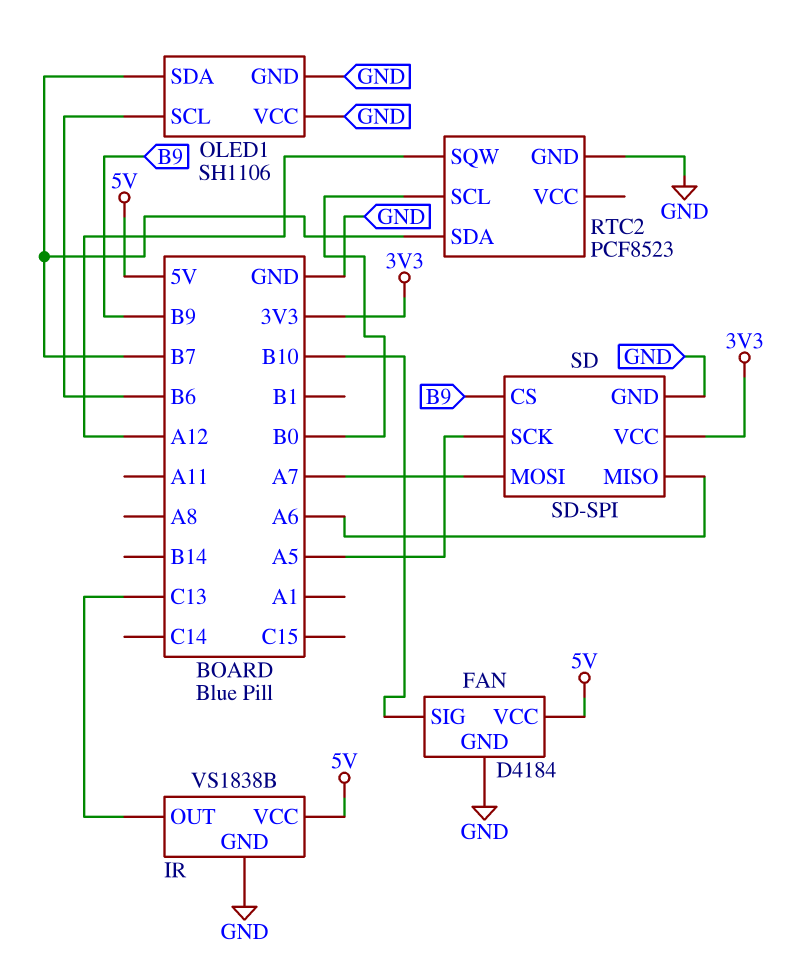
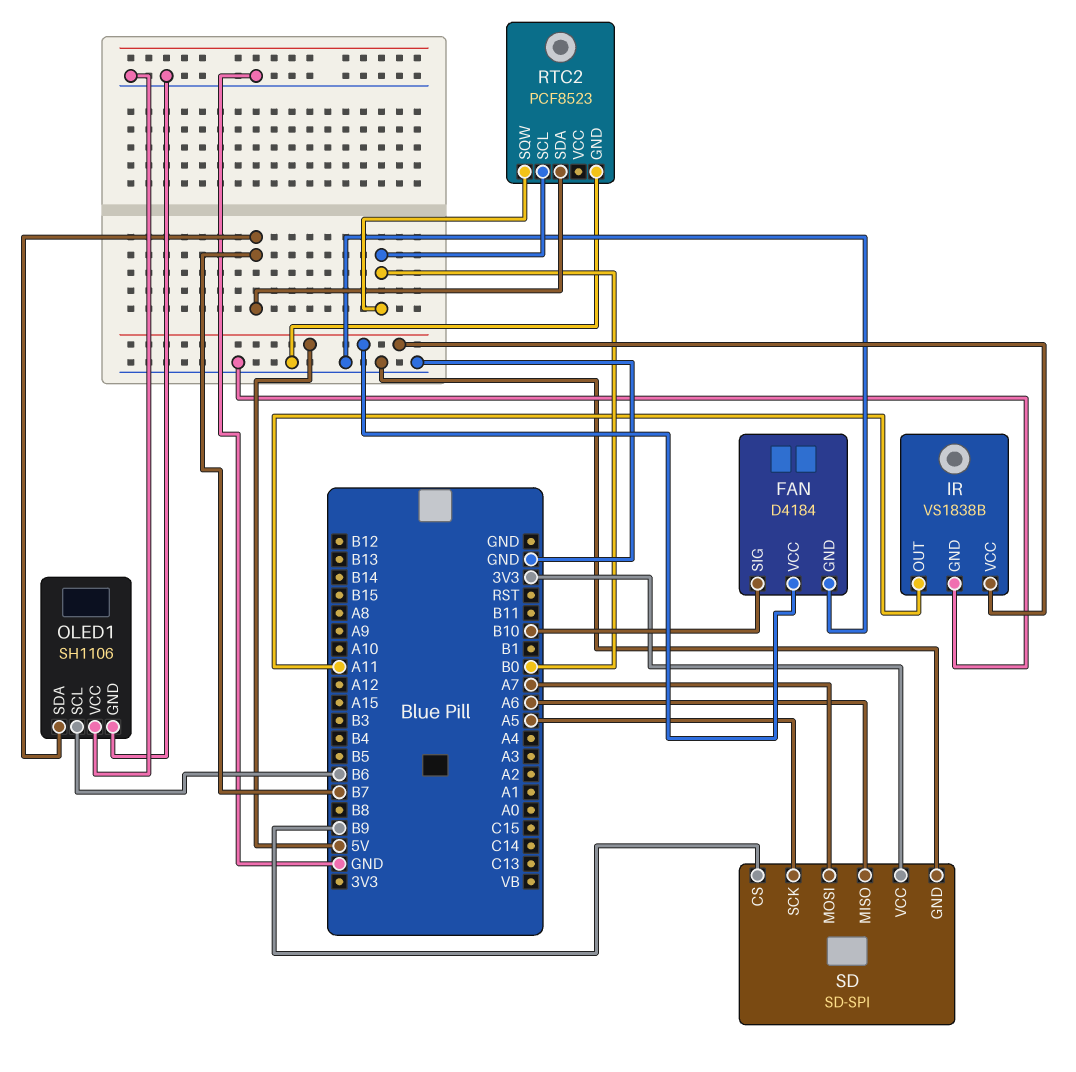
IR pin OUT: C13 -> A11
RTC2 pin SQW: A12 -> B0

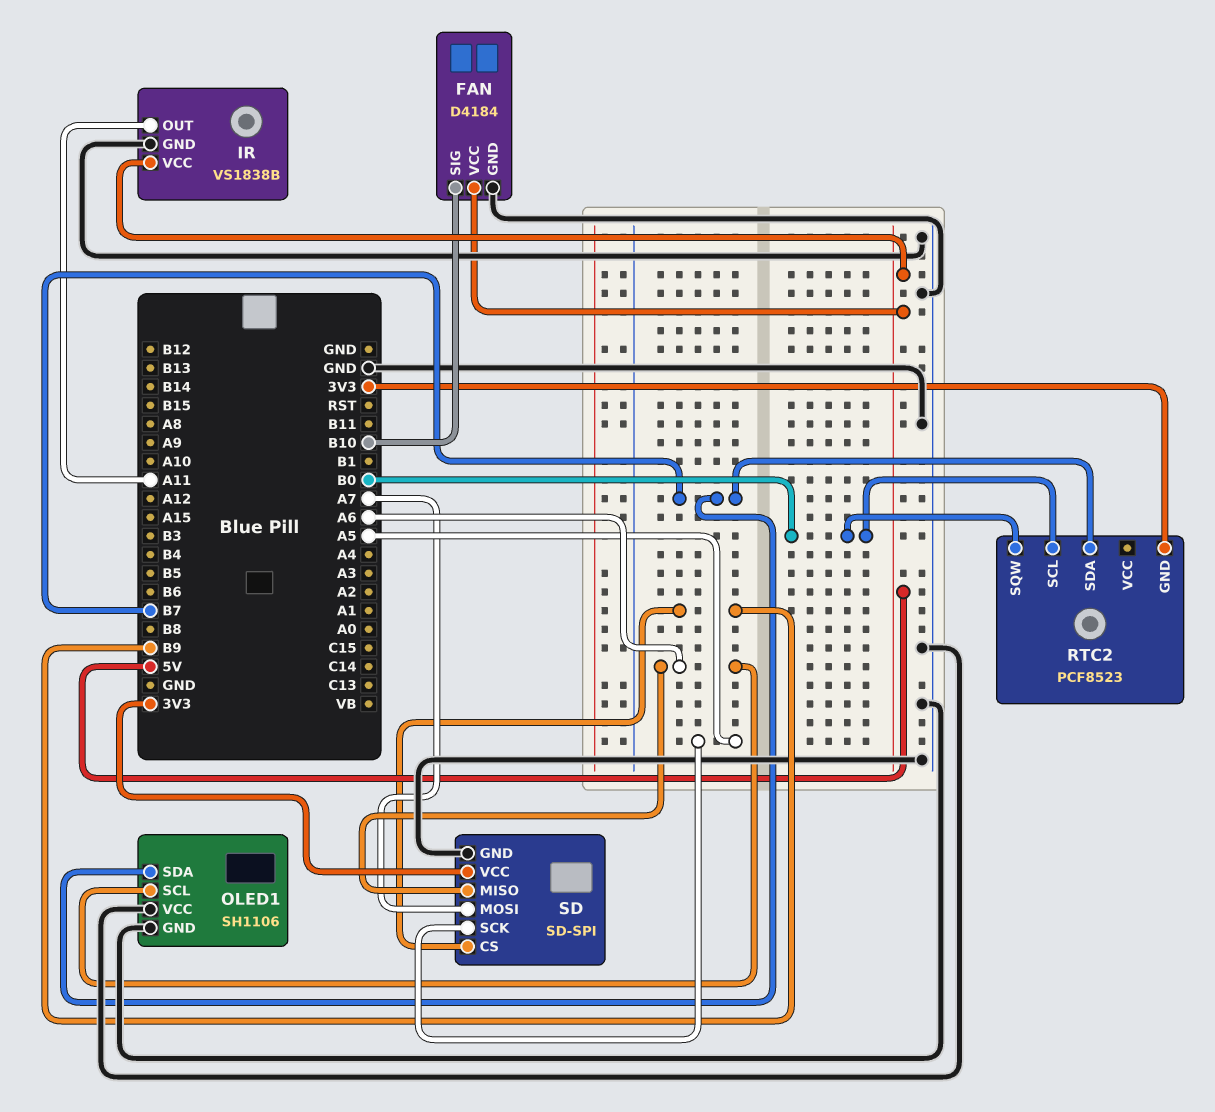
OLED1 pin SCL: B6 -> A6
RTC2 pin GND: GND -> 3V3

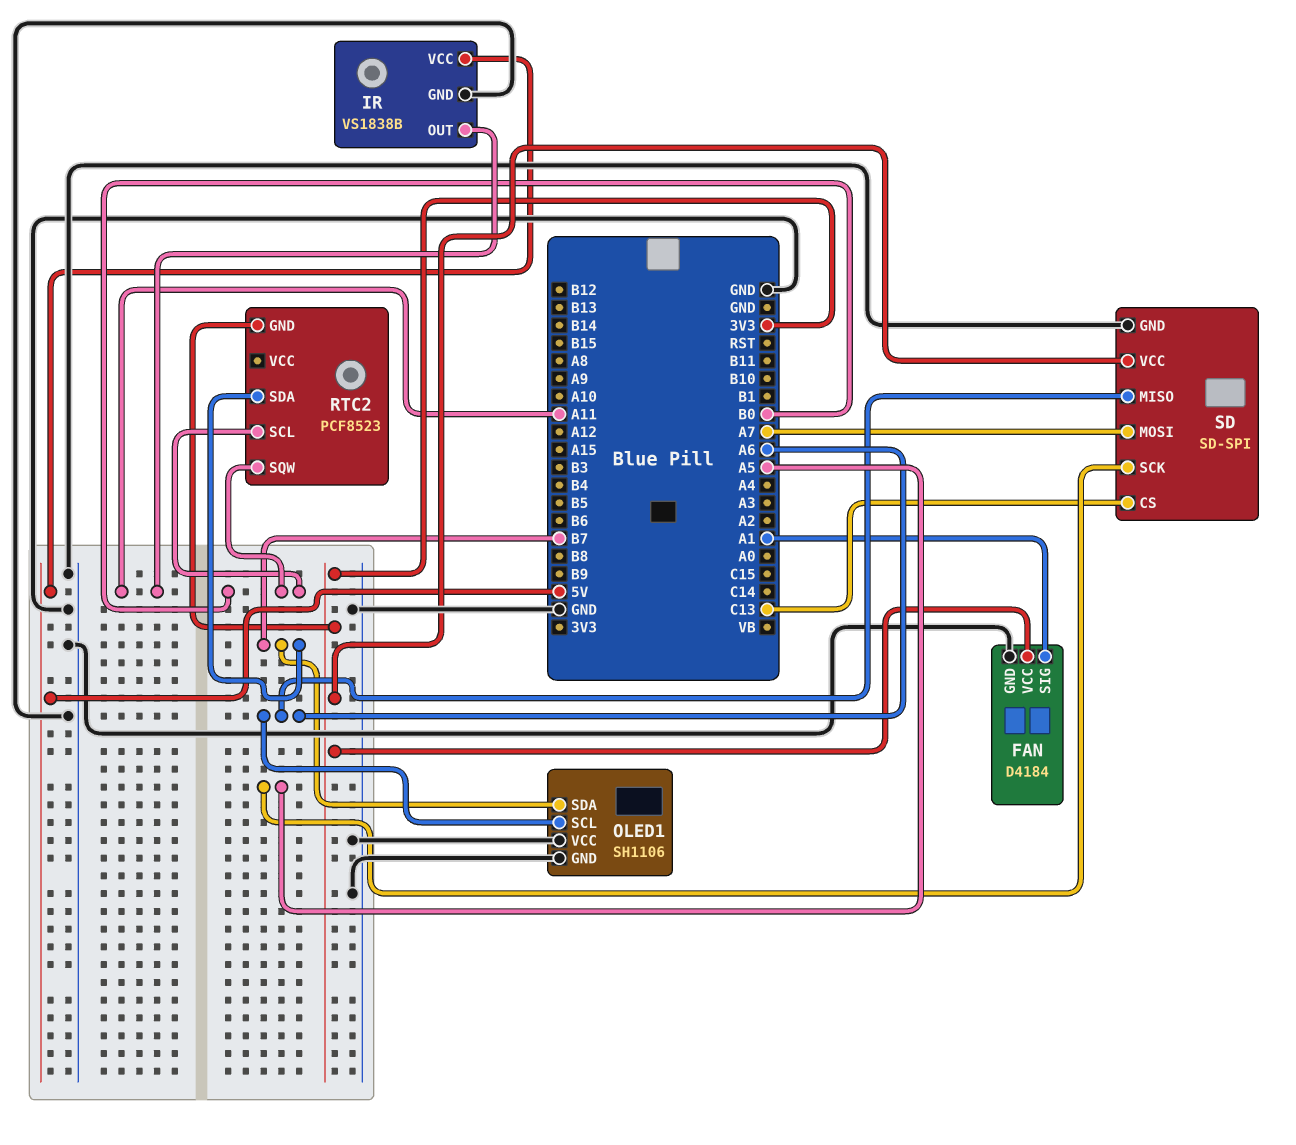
FAN pin SIG: B10 -> A1
FAN pin VCC: 5V -> 3V3
SD pin CS: B9 -> C13

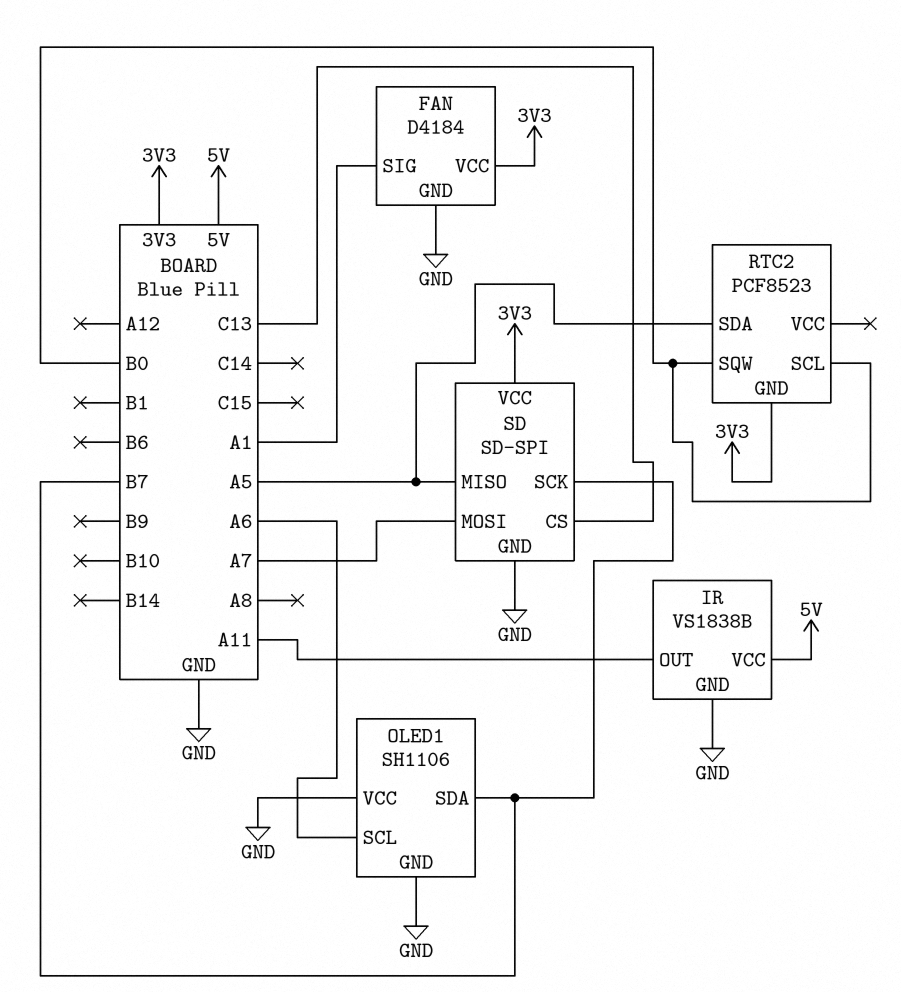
RTC2 pin SDA: B7 -> A5
SD pin MISO: A6 -> A5
SD pin SCK: A5 -> B7

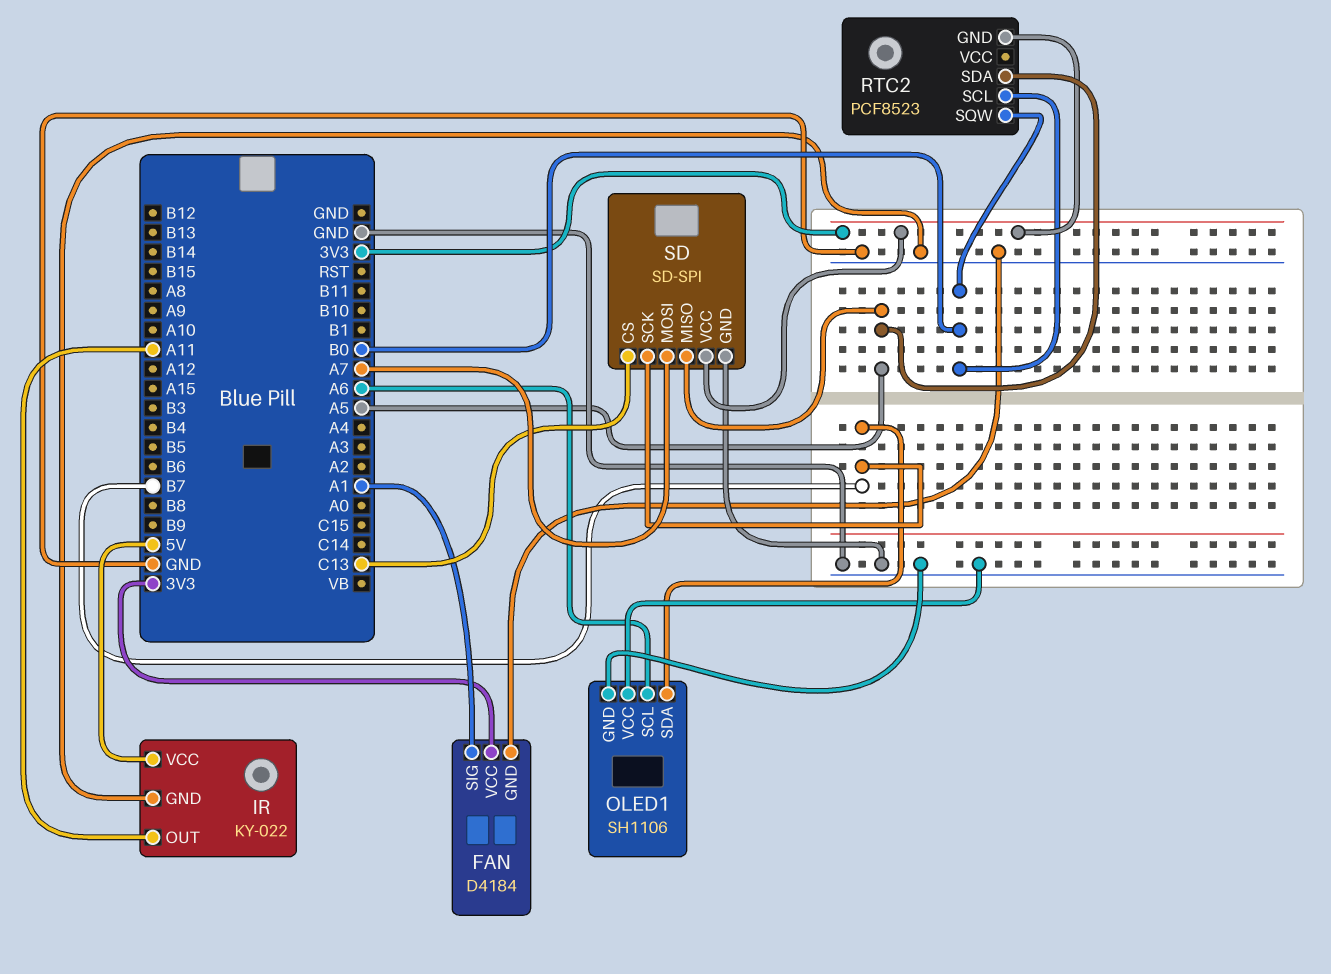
IR: VS1838B -> KY-022

